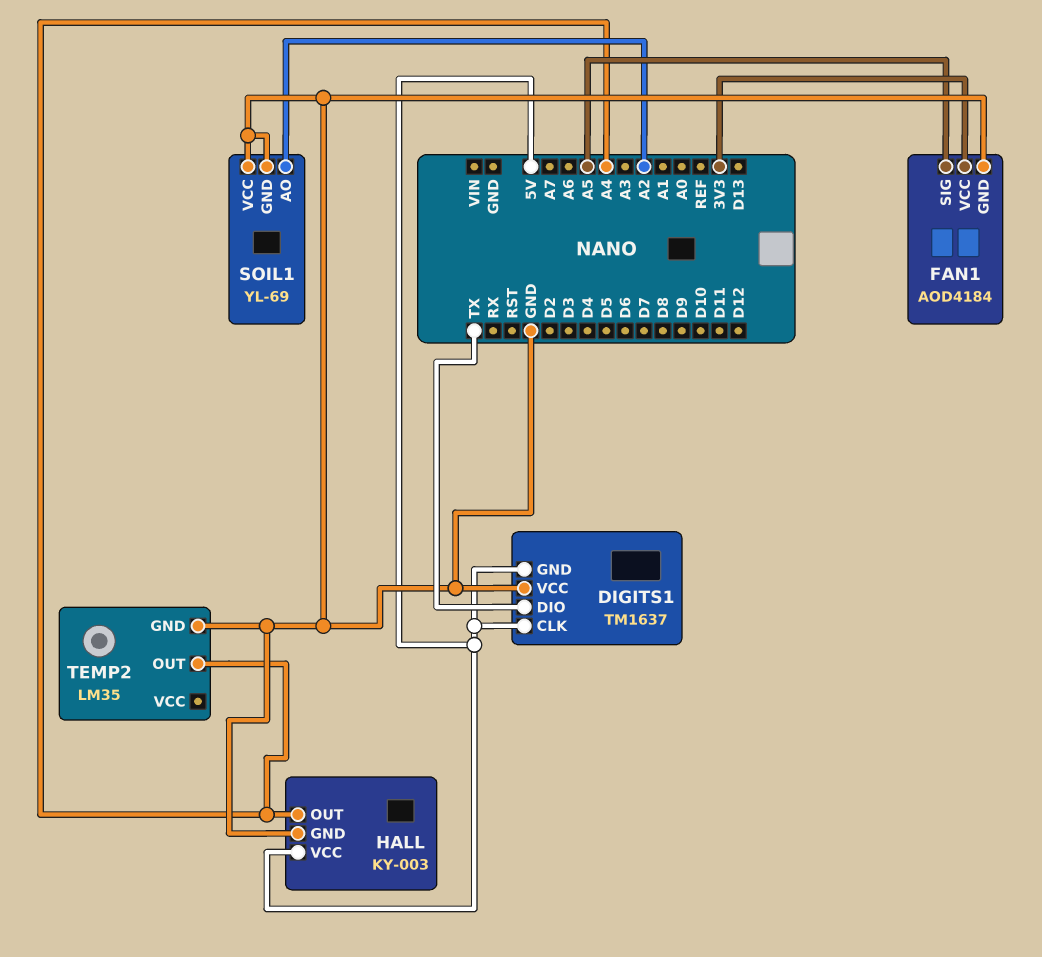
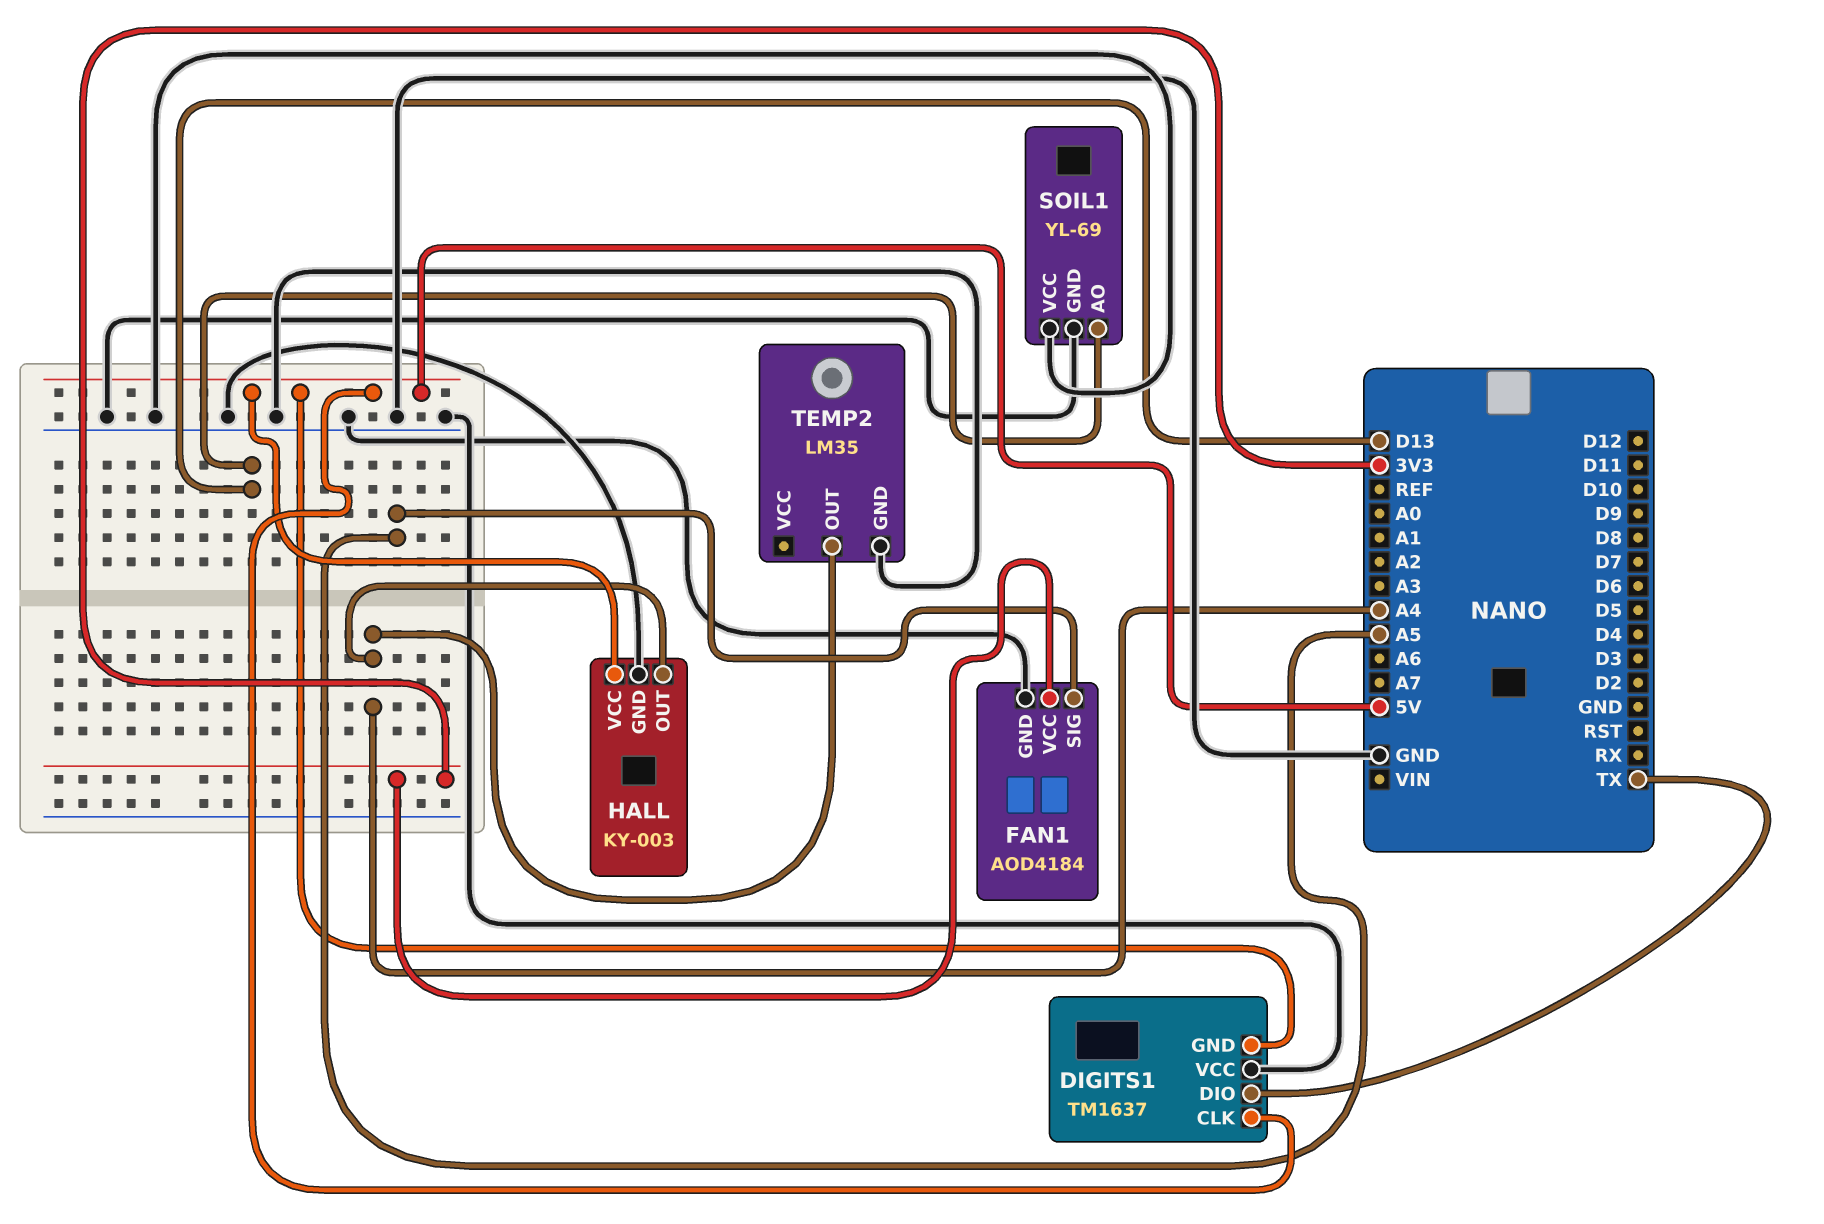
SOIL1 pin AO: A2 -> D13

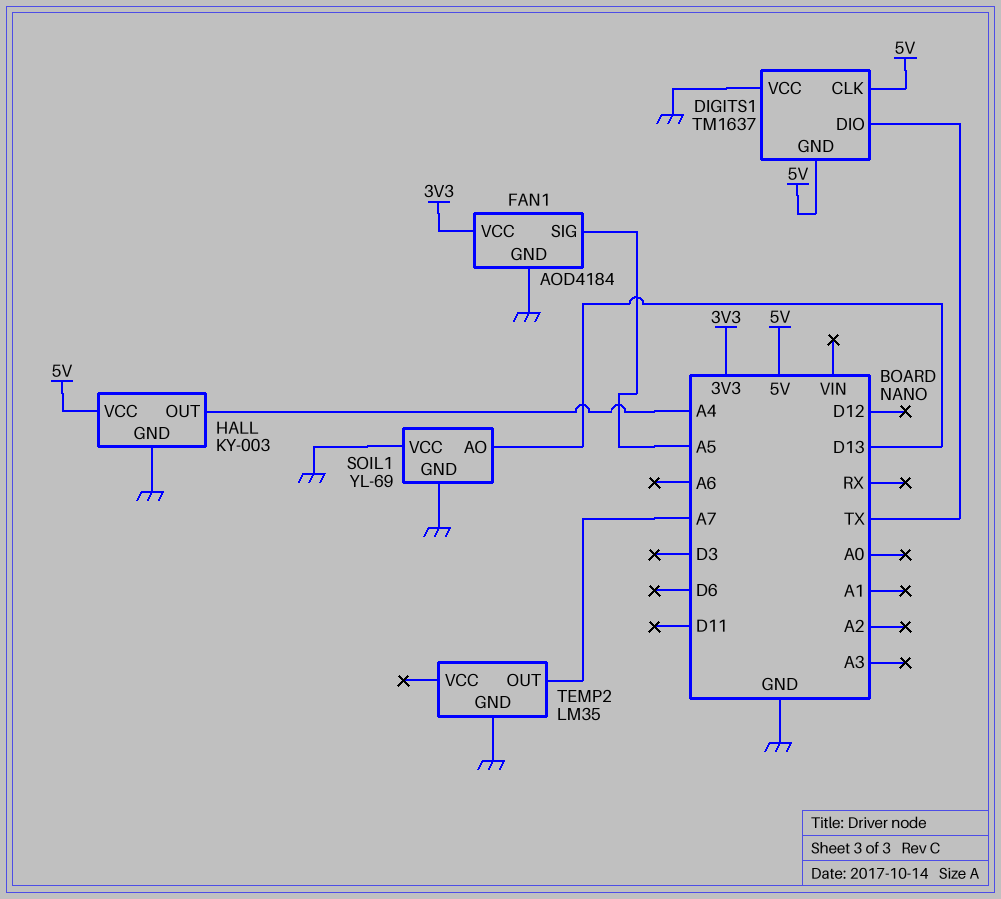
TEMP2 pin OUT: A4 -> A7

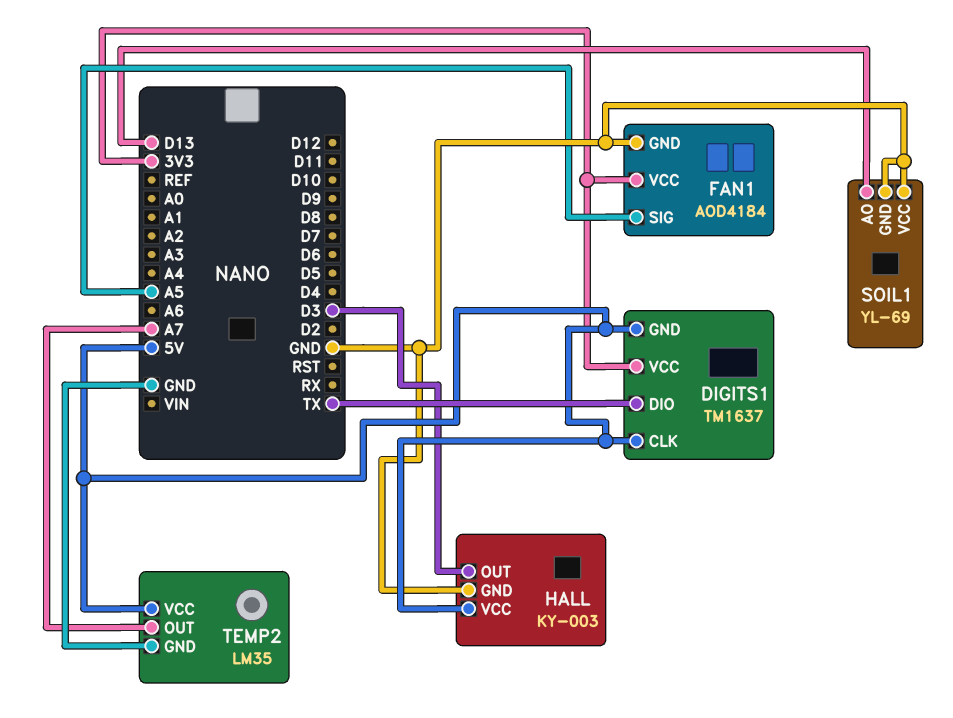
DIGITS1 pin VCC: GND -> 3V3
HALL pin OUT: A4 -> D3
TEMP2 pin VCC: none -> 5V

